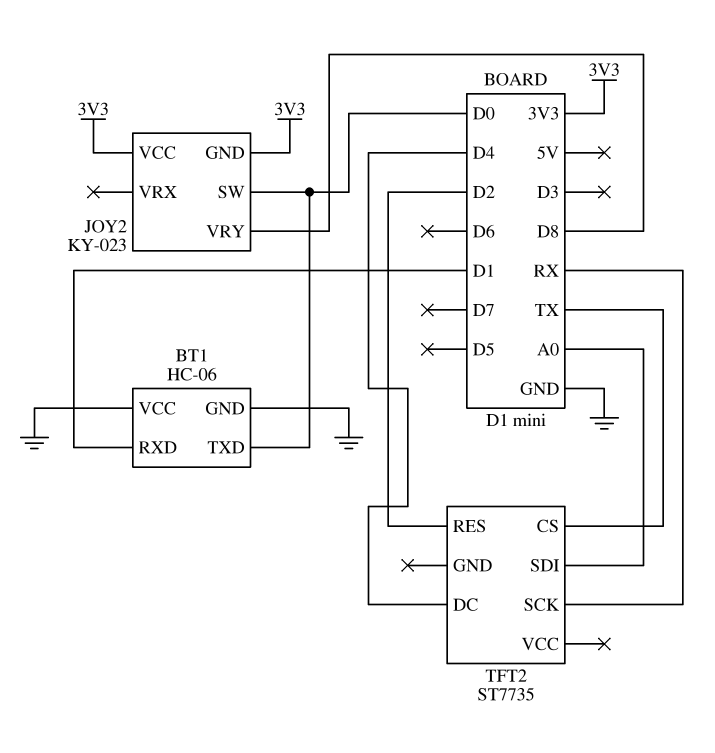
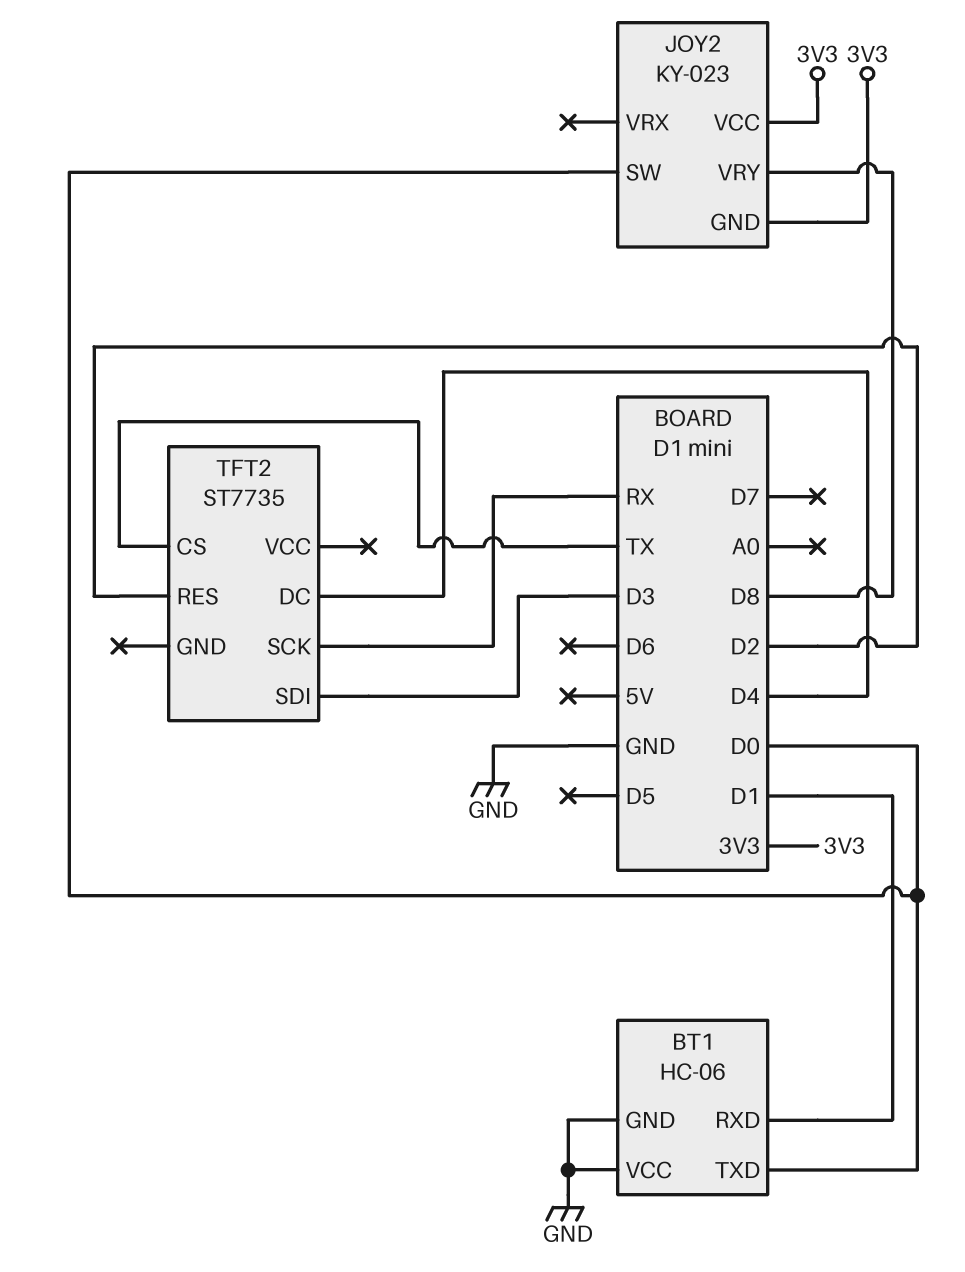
TFT2 pin SDI: A0 -> D3

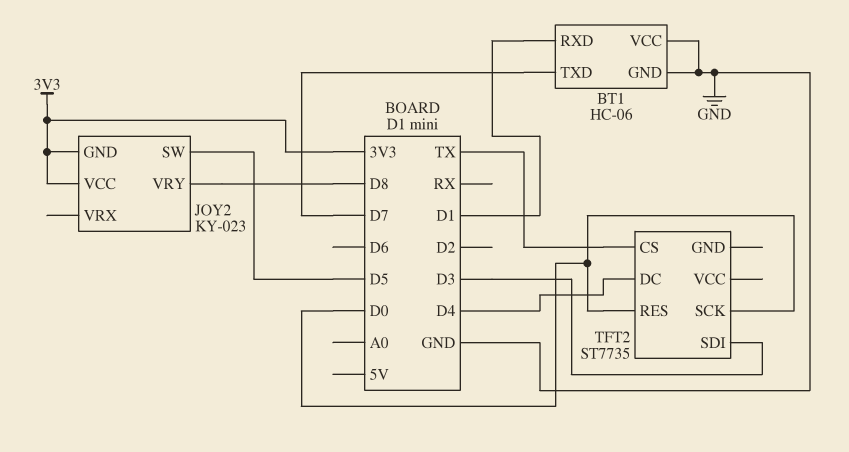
BT1 pin TXD: D0 -> D7
JOY2 pin SW: D0 -> D5
TFT2 pin RES: D2 -> D0
TFT2 pin SCK: RX -> D0

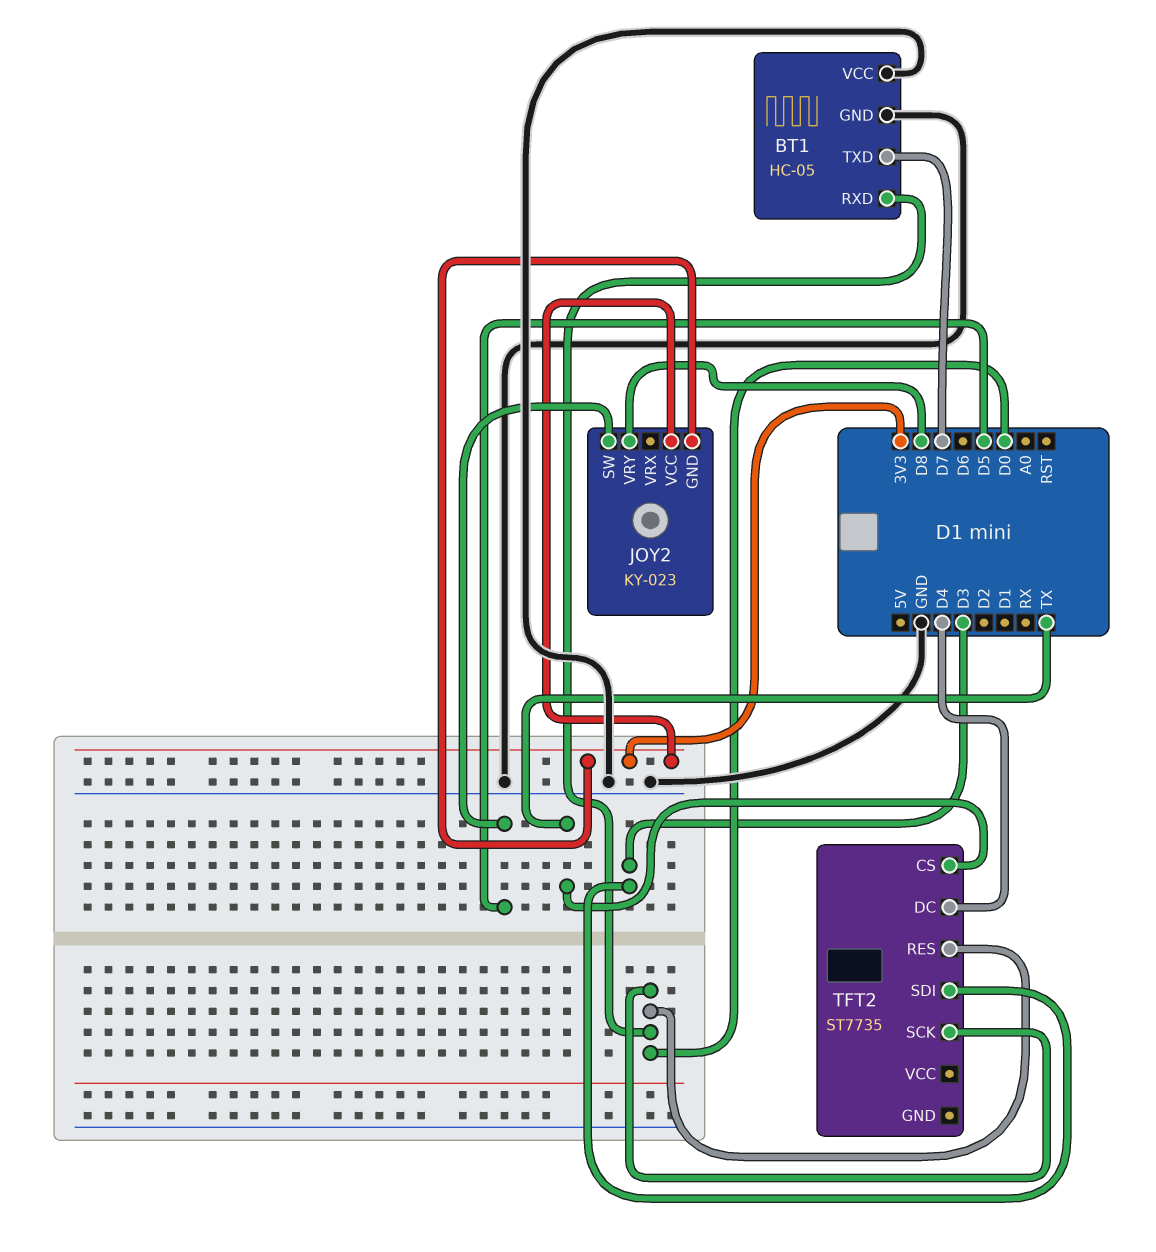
BT1: HC-06 -> HC-05
BT1 pin RXD: D1 -> D0

